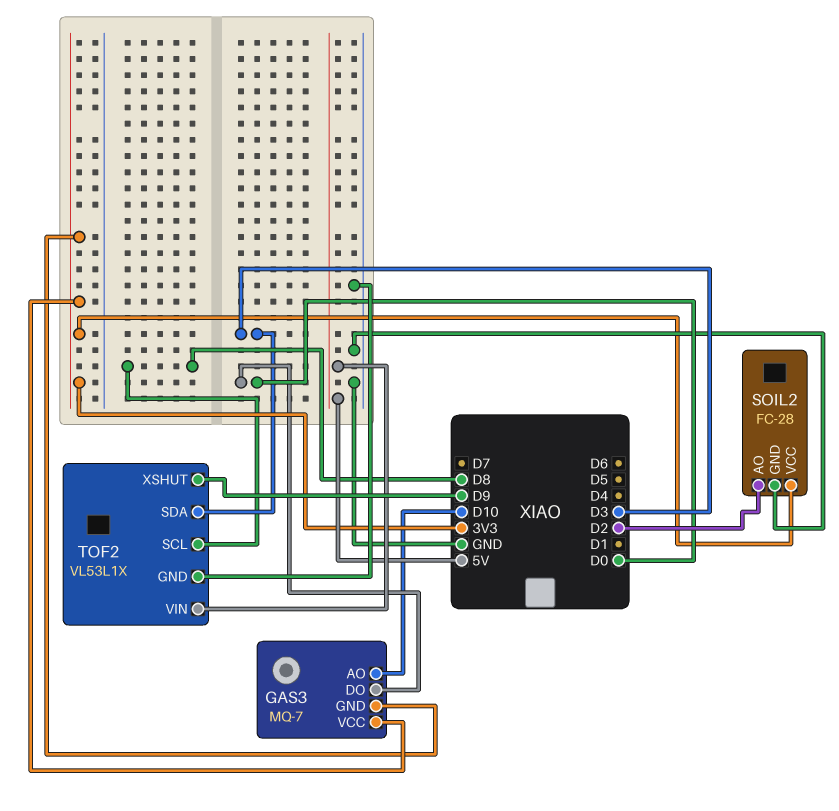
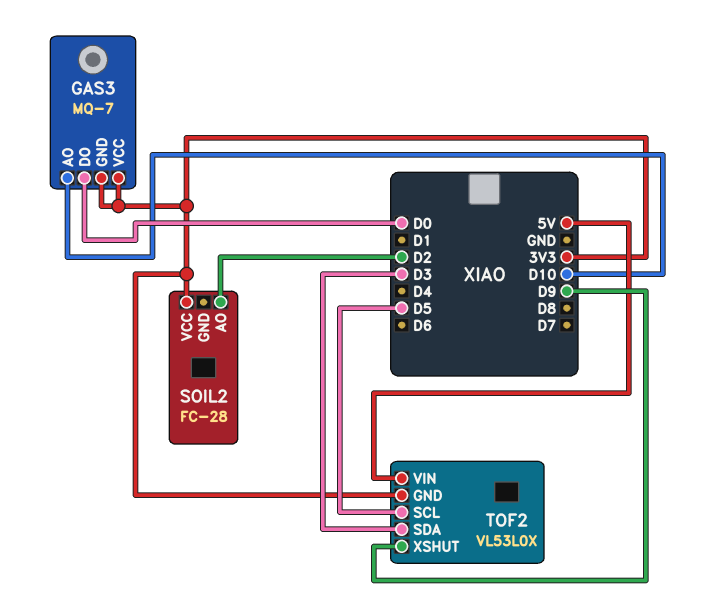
SOIL2 pin GND: GND -> none
TOF2: VL53L1X -> VL53L0X
TOF2 pin GND: GND -> 3V3
TOF2 pin SCL: D8 -> D5

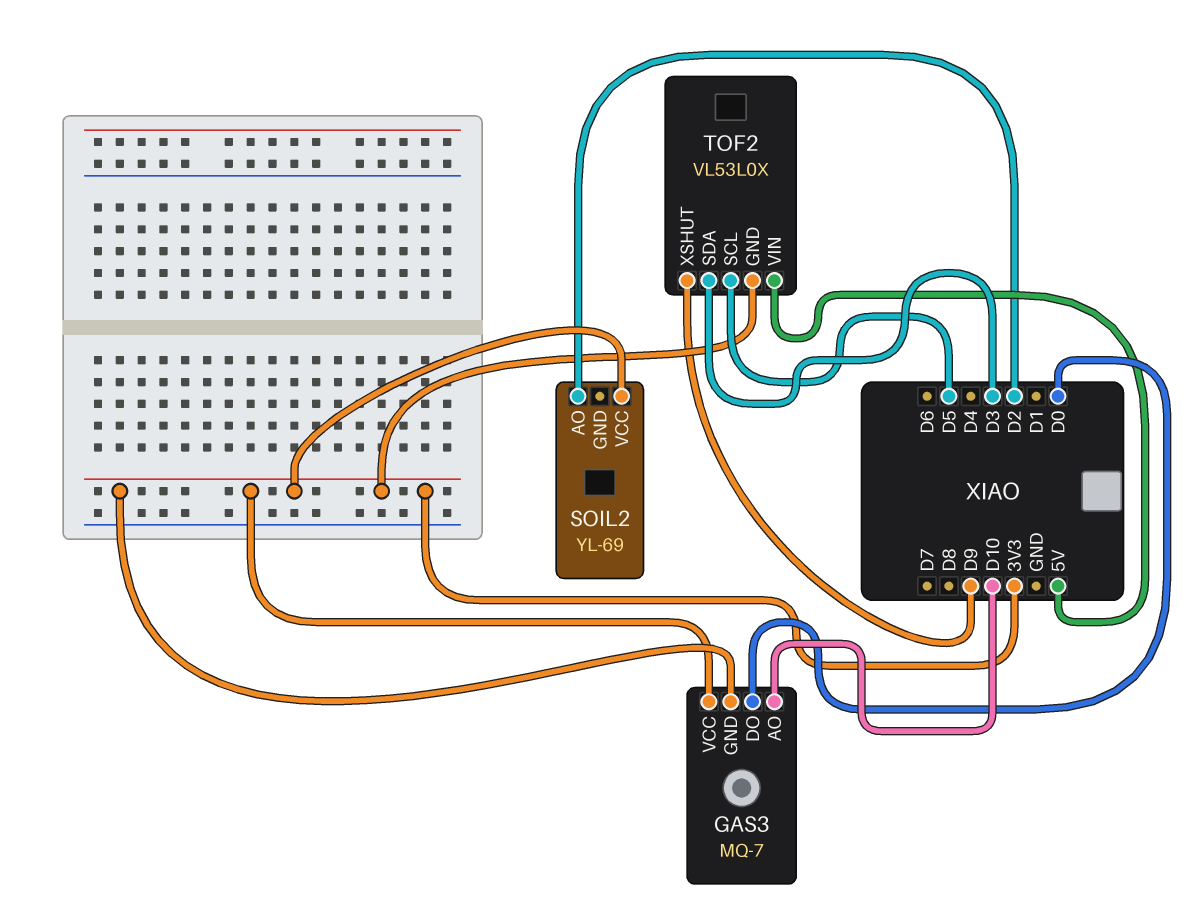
SOIL2: FC-28 -> YL-69

